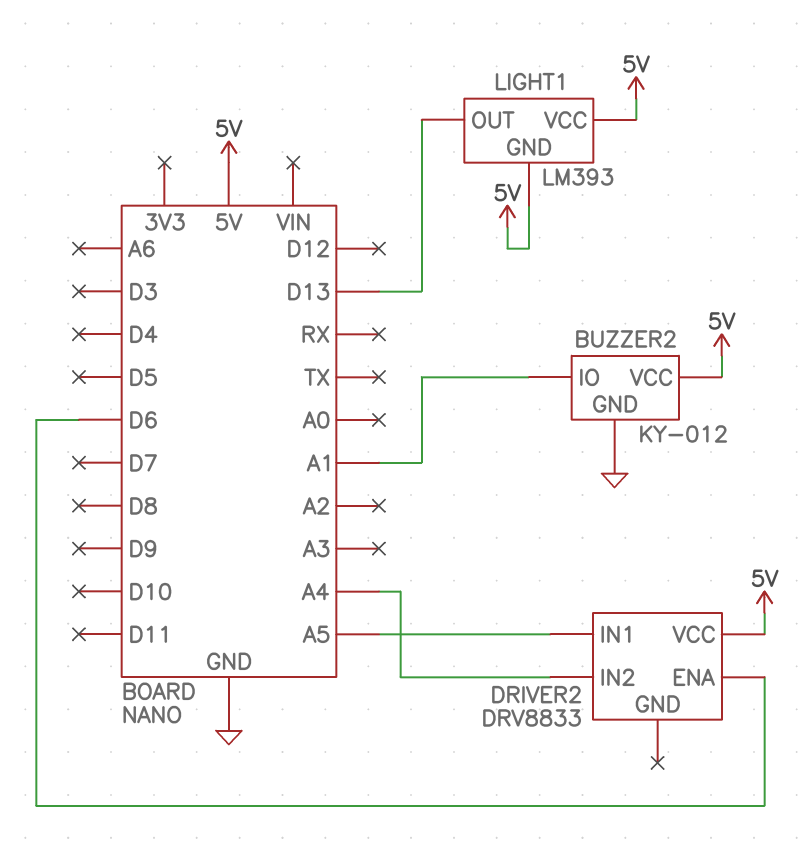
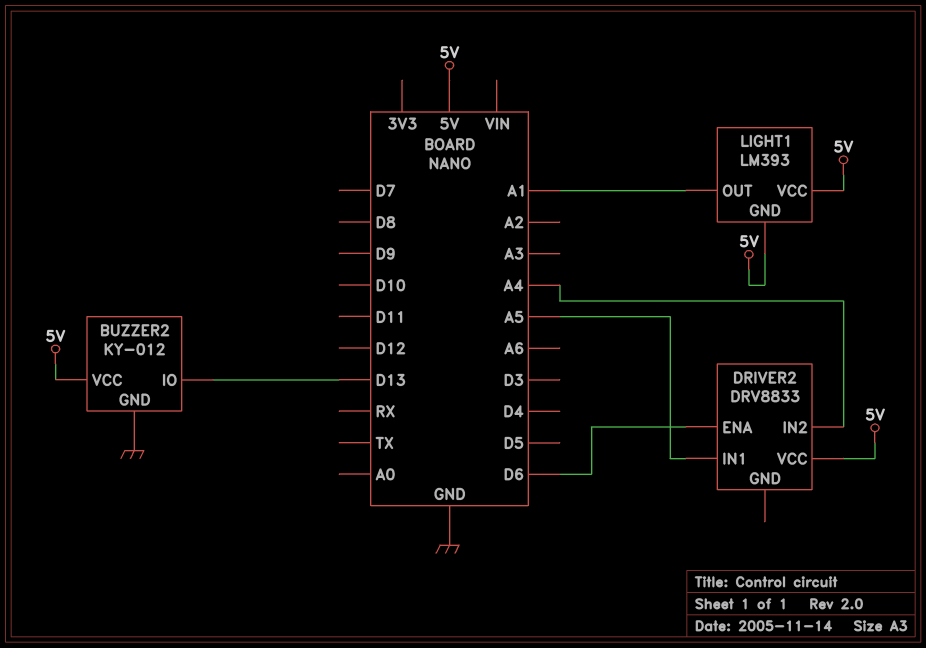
BUZZER2 pin IO: A1 -> D13
LIGHT1 pin OUT: D13 -> A1

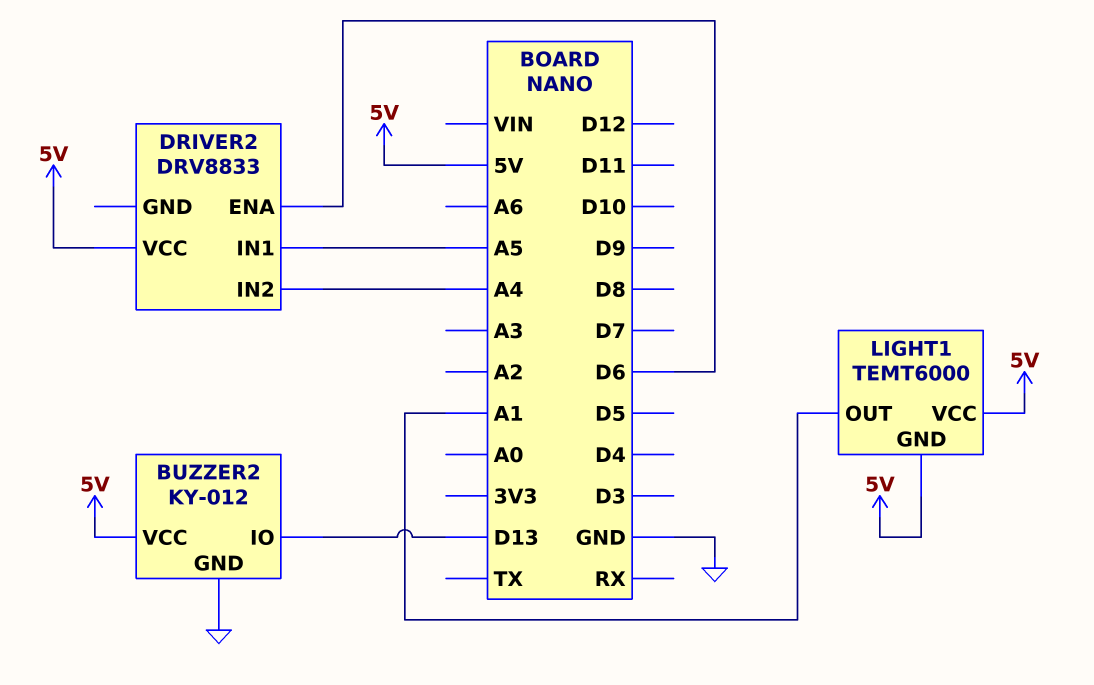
LIGHT1: LM393 -> TEMT6000

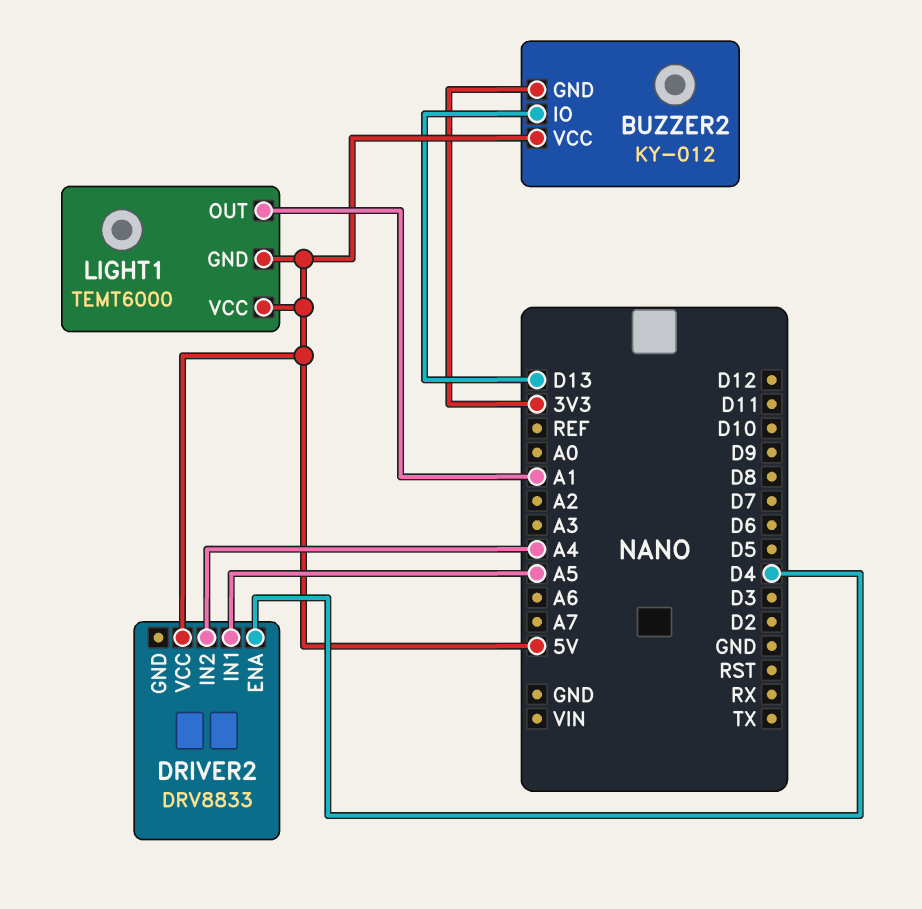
BUZZER2 pin GND: GND -> 3V3
DRIVER2 pin ENA: D6 -> D4

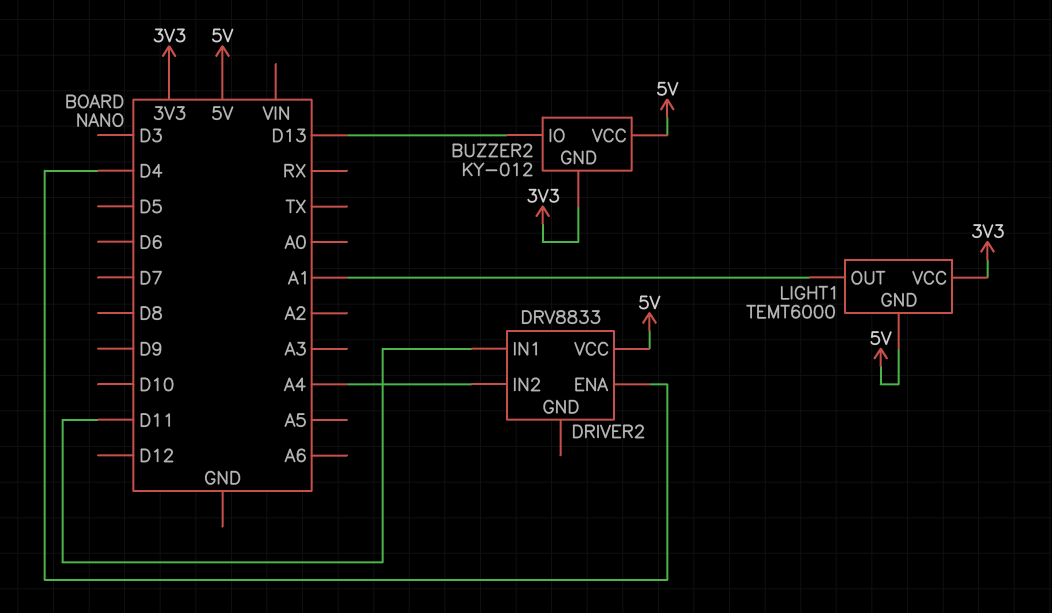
DRIVER2 pin IN1: A5 -> D11
LIGHT1 pin VCC: 5V -> 3V3

